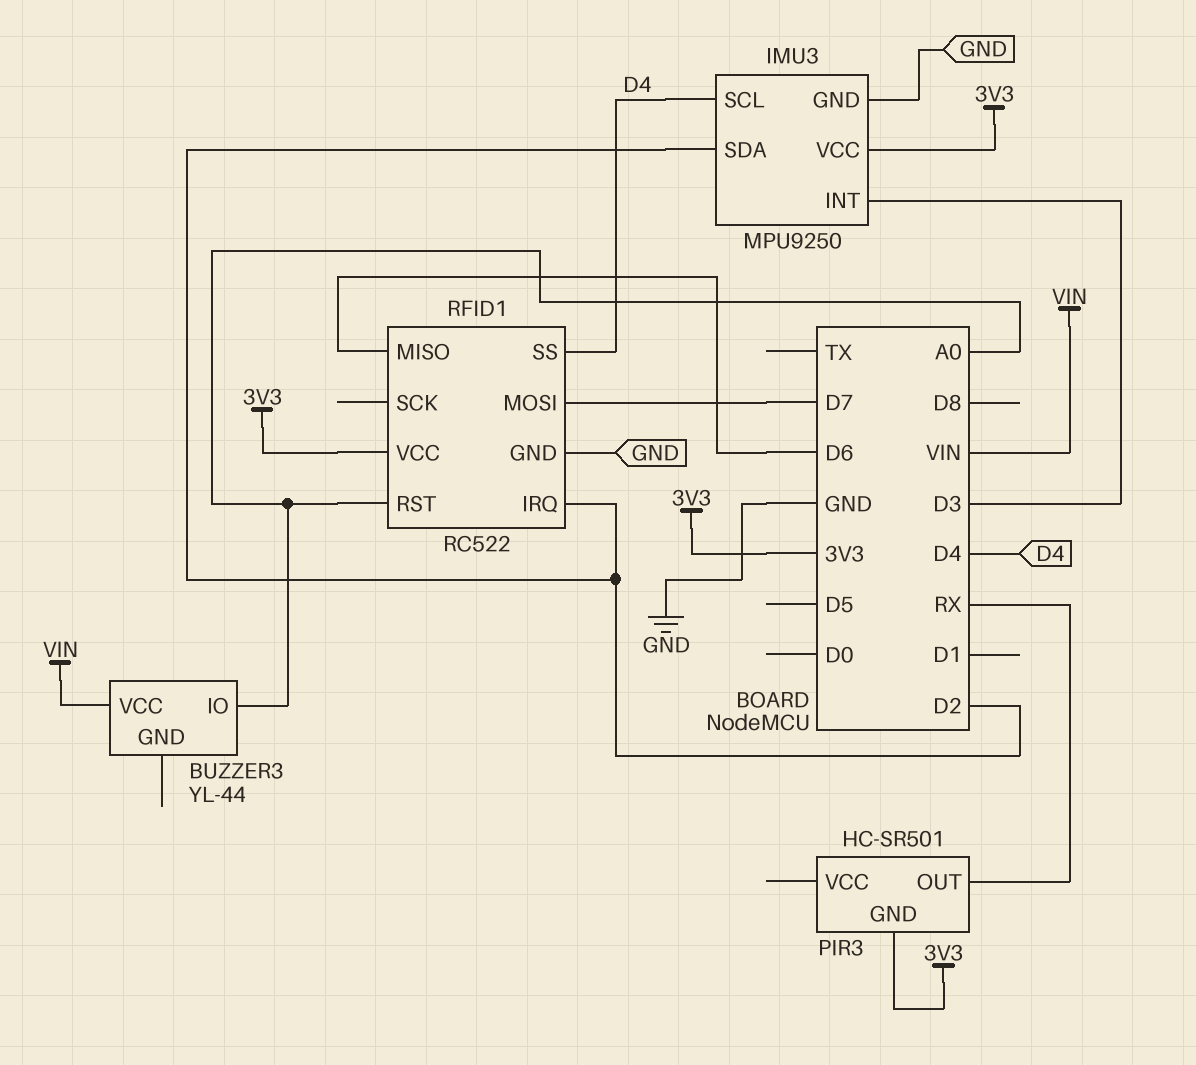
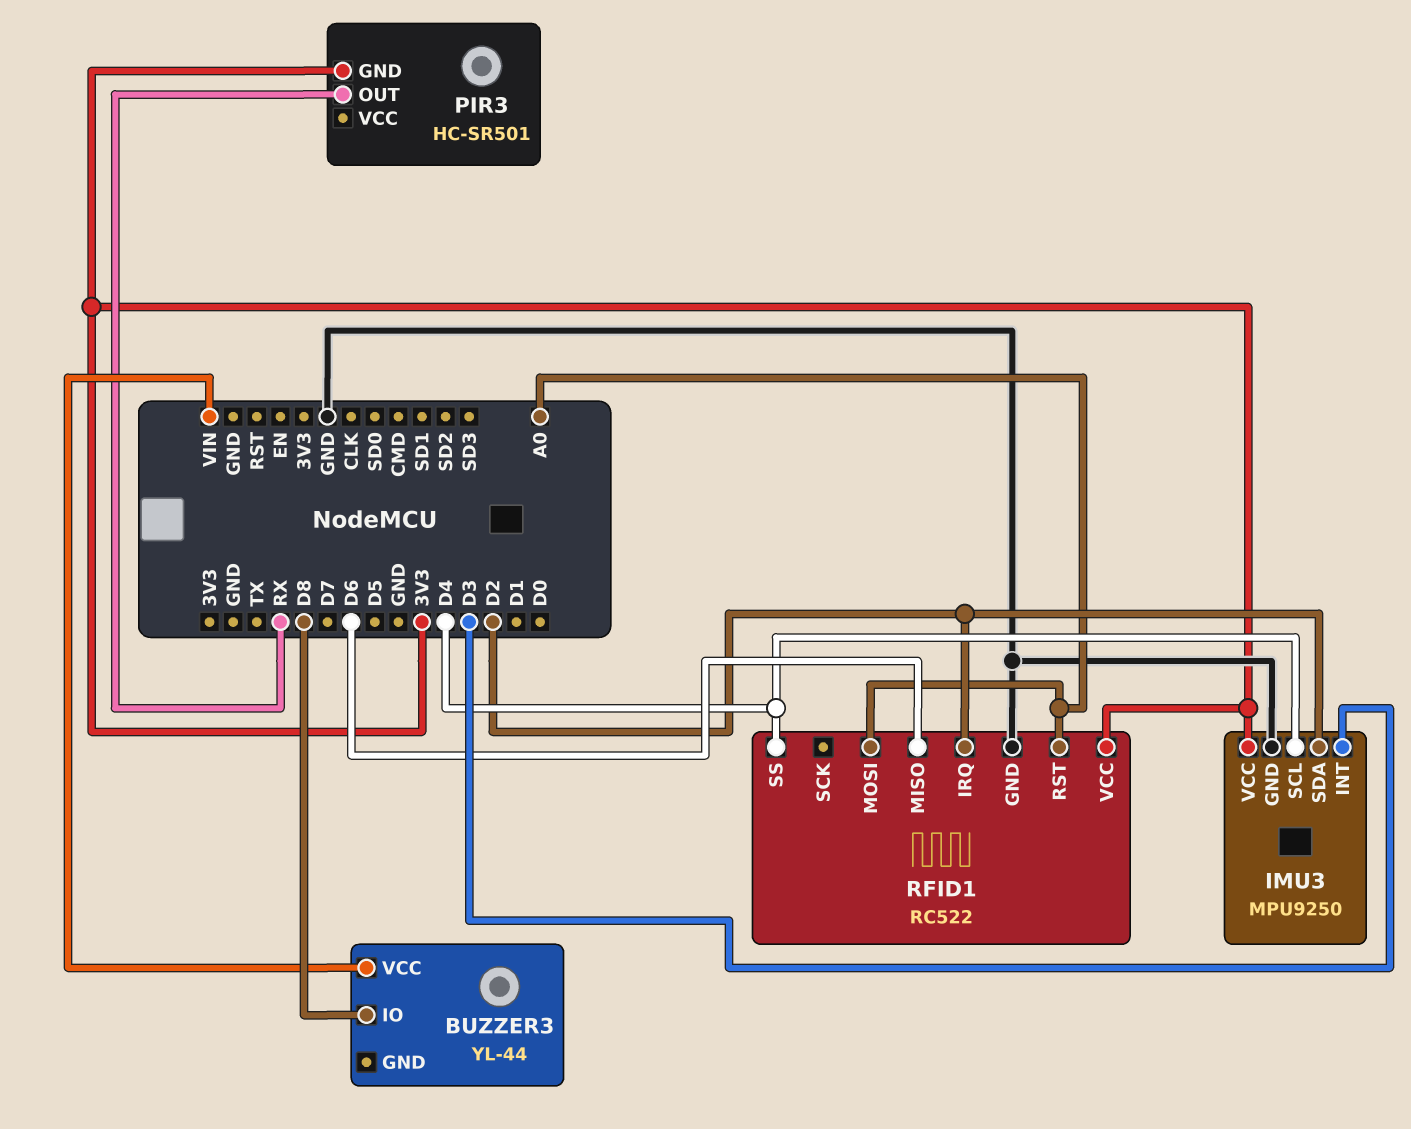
BUZZER3 pin IO: A0 -> D8
RFID1 pin MOSI: D7 -> A0

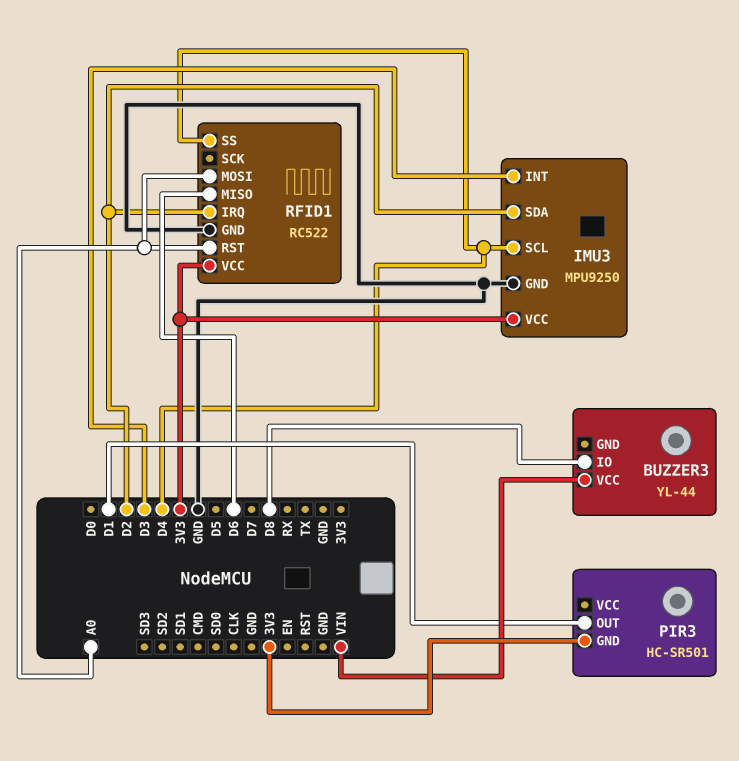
PIR3 pin OUT: RX -> D1

